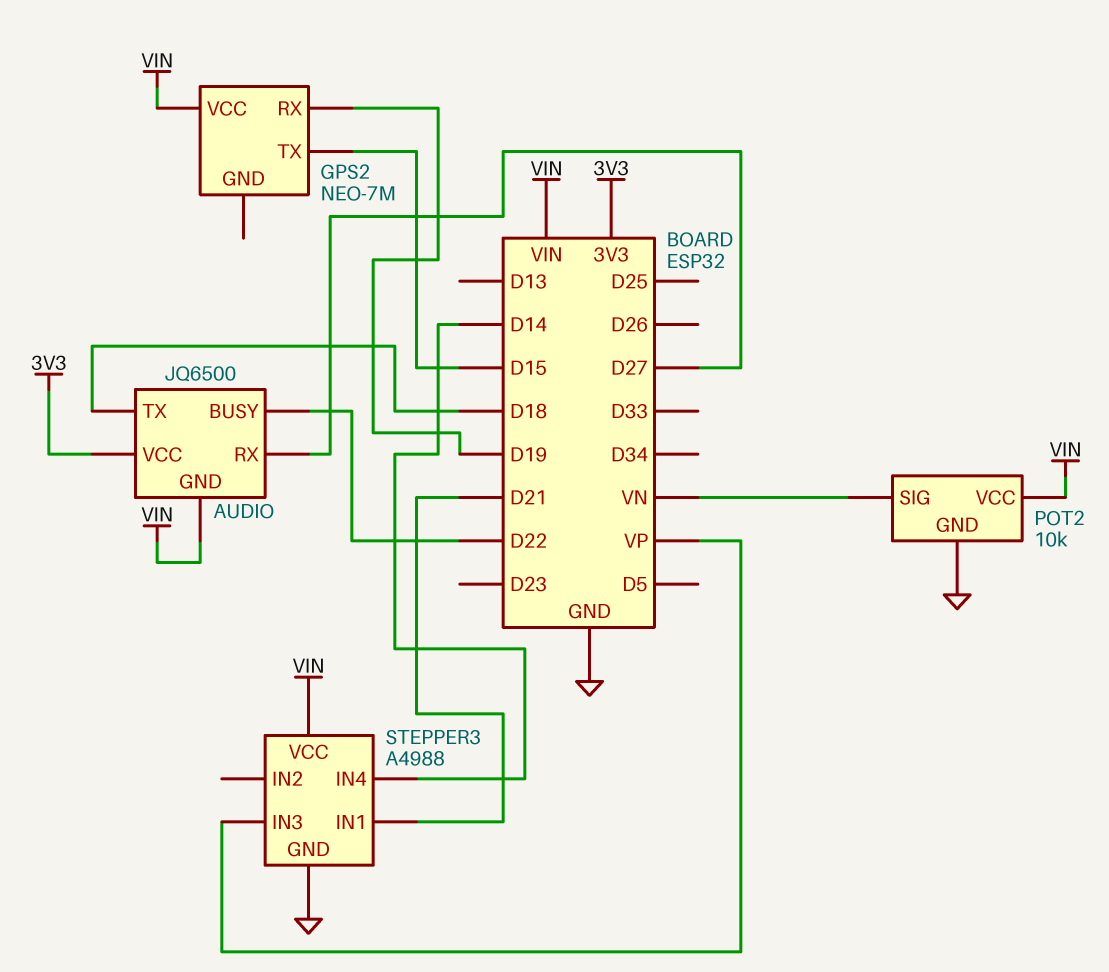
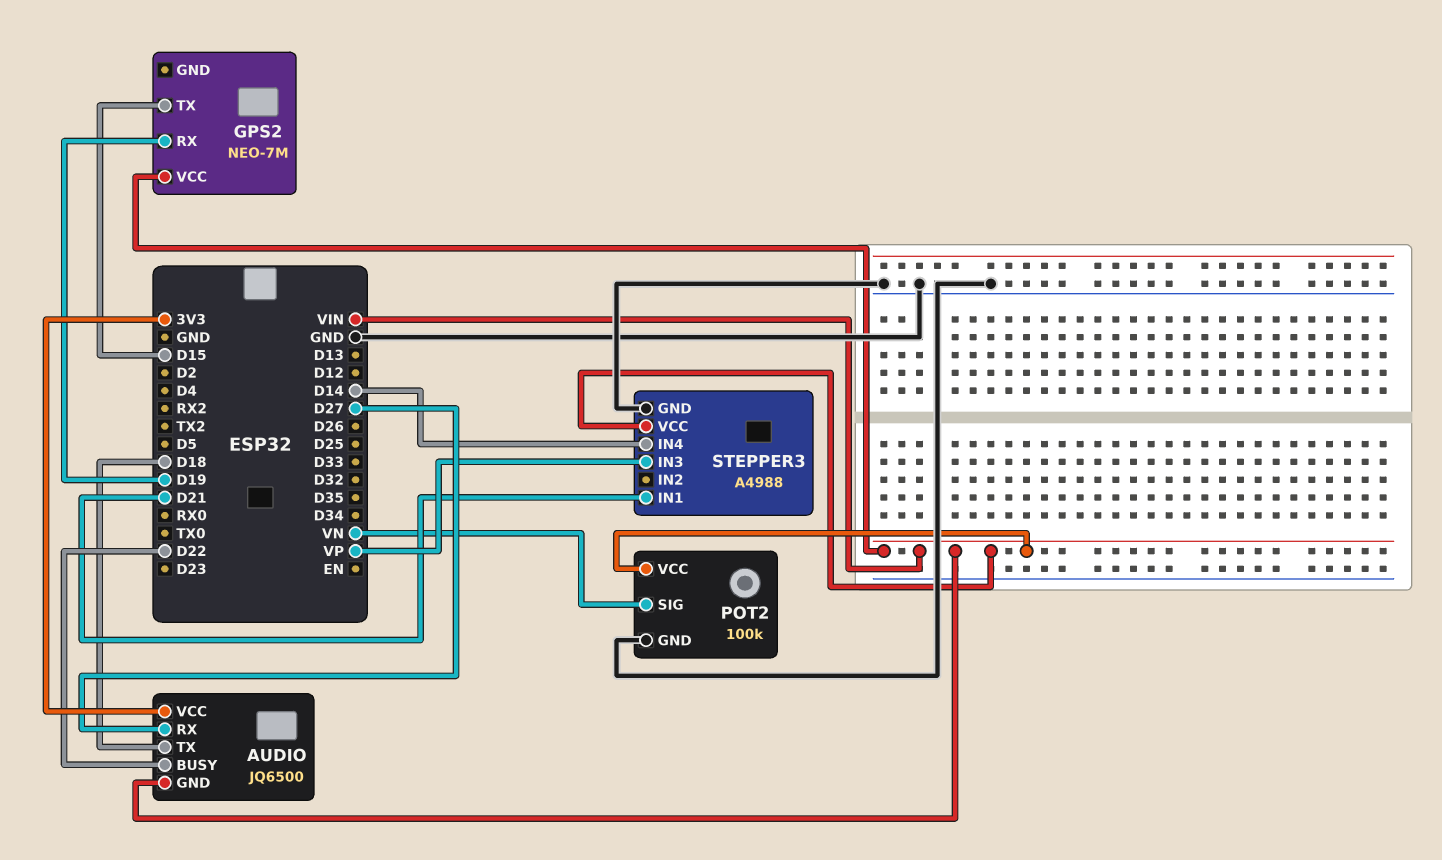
POT2: 10k -> 100k

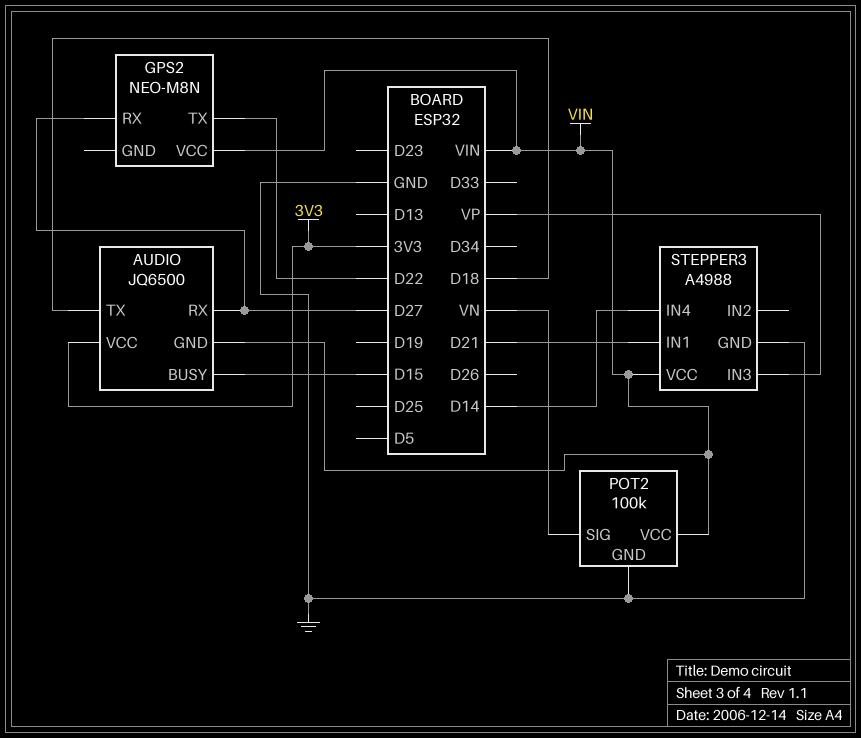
AUDIO pin BUSY: D22 -> D15
GPS2: NEO-7M -> NEO-M8N
GPS2 pin RX: D19 -> D27
GPS2 pin TX: D15 -> D22

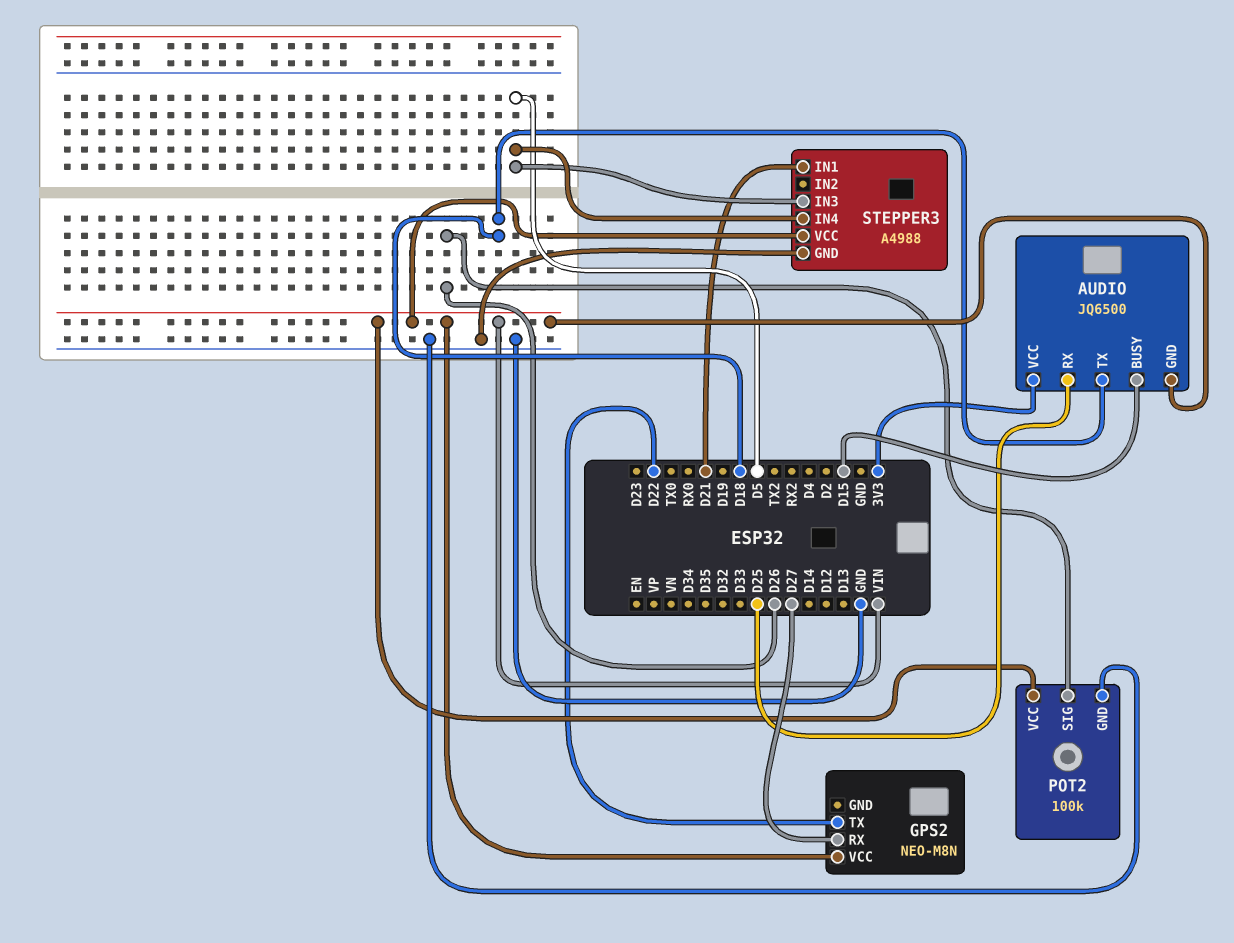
AUDIO pin RX: D27 -> D25
POT2 pin SIG: VN -> D26
STEPPER3 pin IN3: VP -> D5
STEPPER3 pin IN4: D14 -> D5

